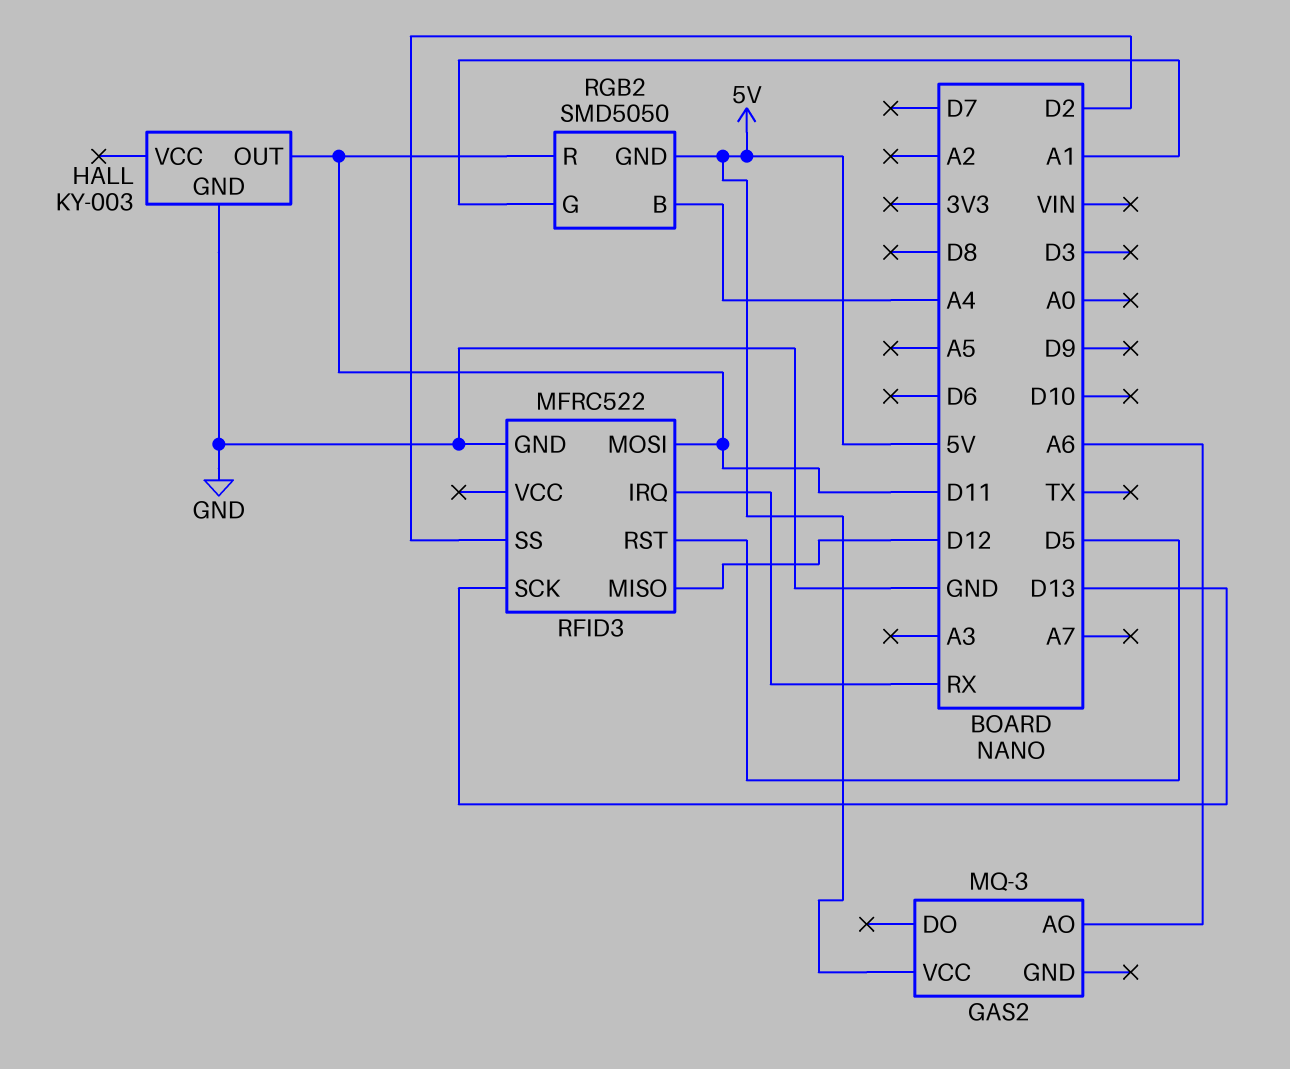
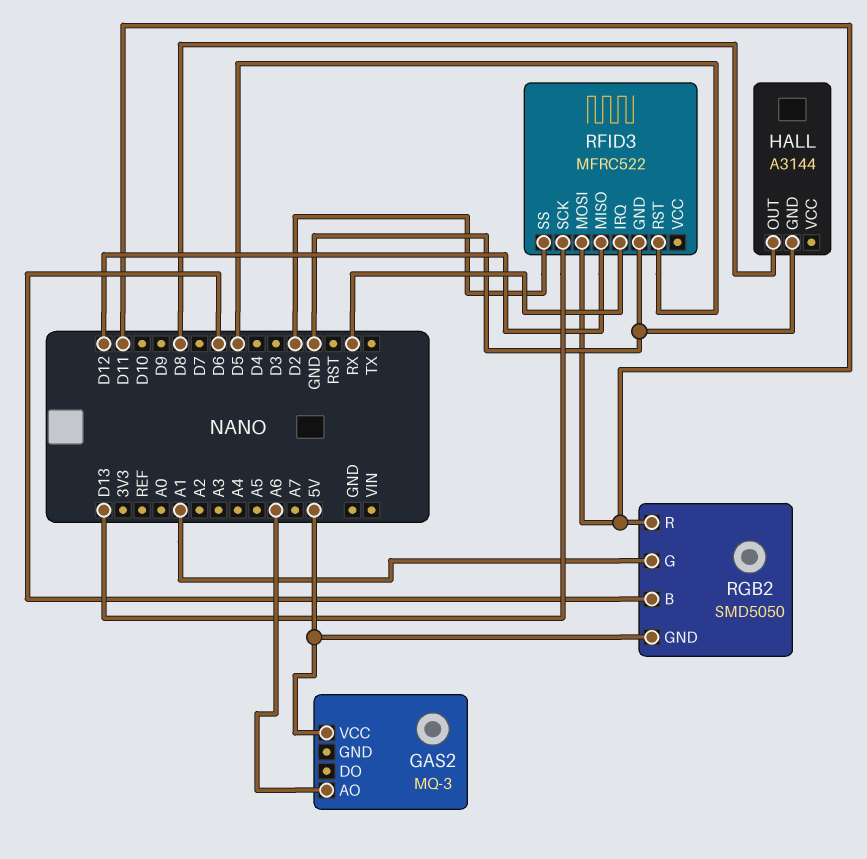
HALL: KY-003 -> A3144
HALL pin OUT: D11 -> D8
RGB2 pin B: A4 -> D6

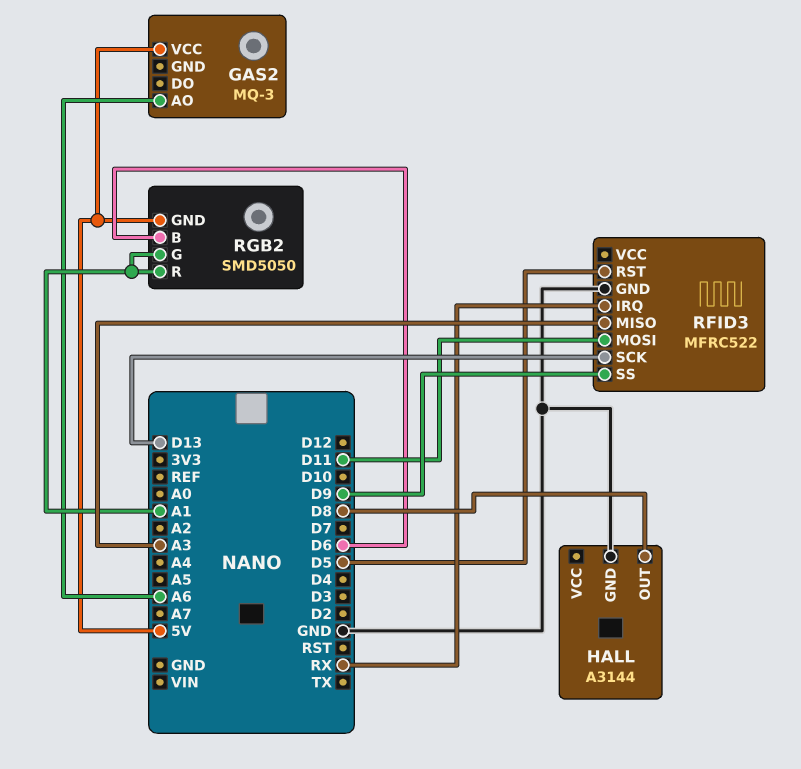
RFID3 pin MISO: D12 -> A3
RFID3 pin SS: D2 -> D9
RGB2 pin R: D11 -> A1

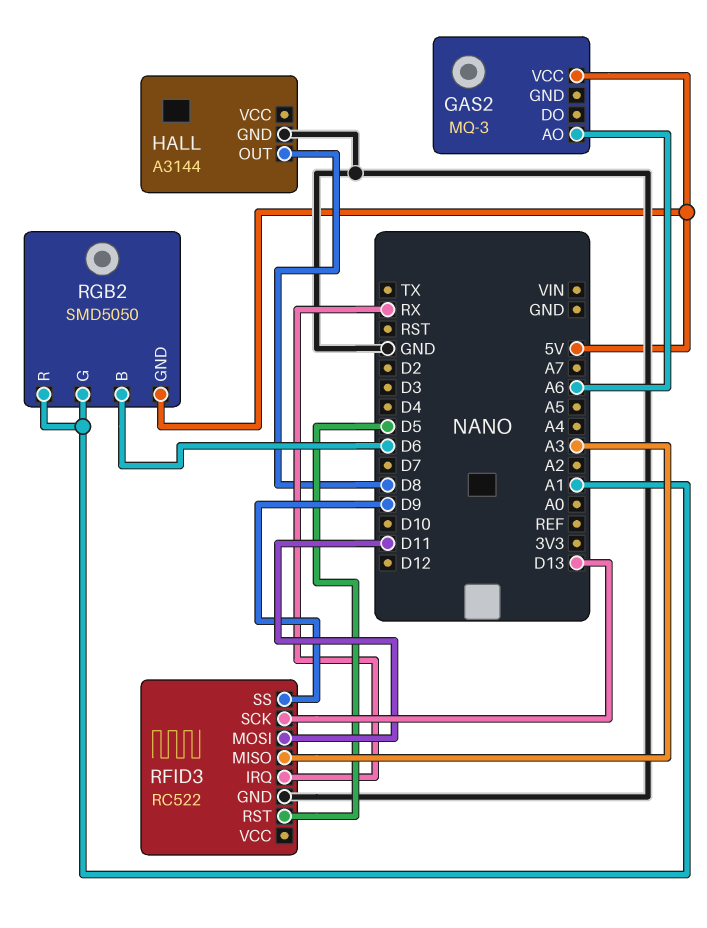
RFID3: MFRC522 -> RC522

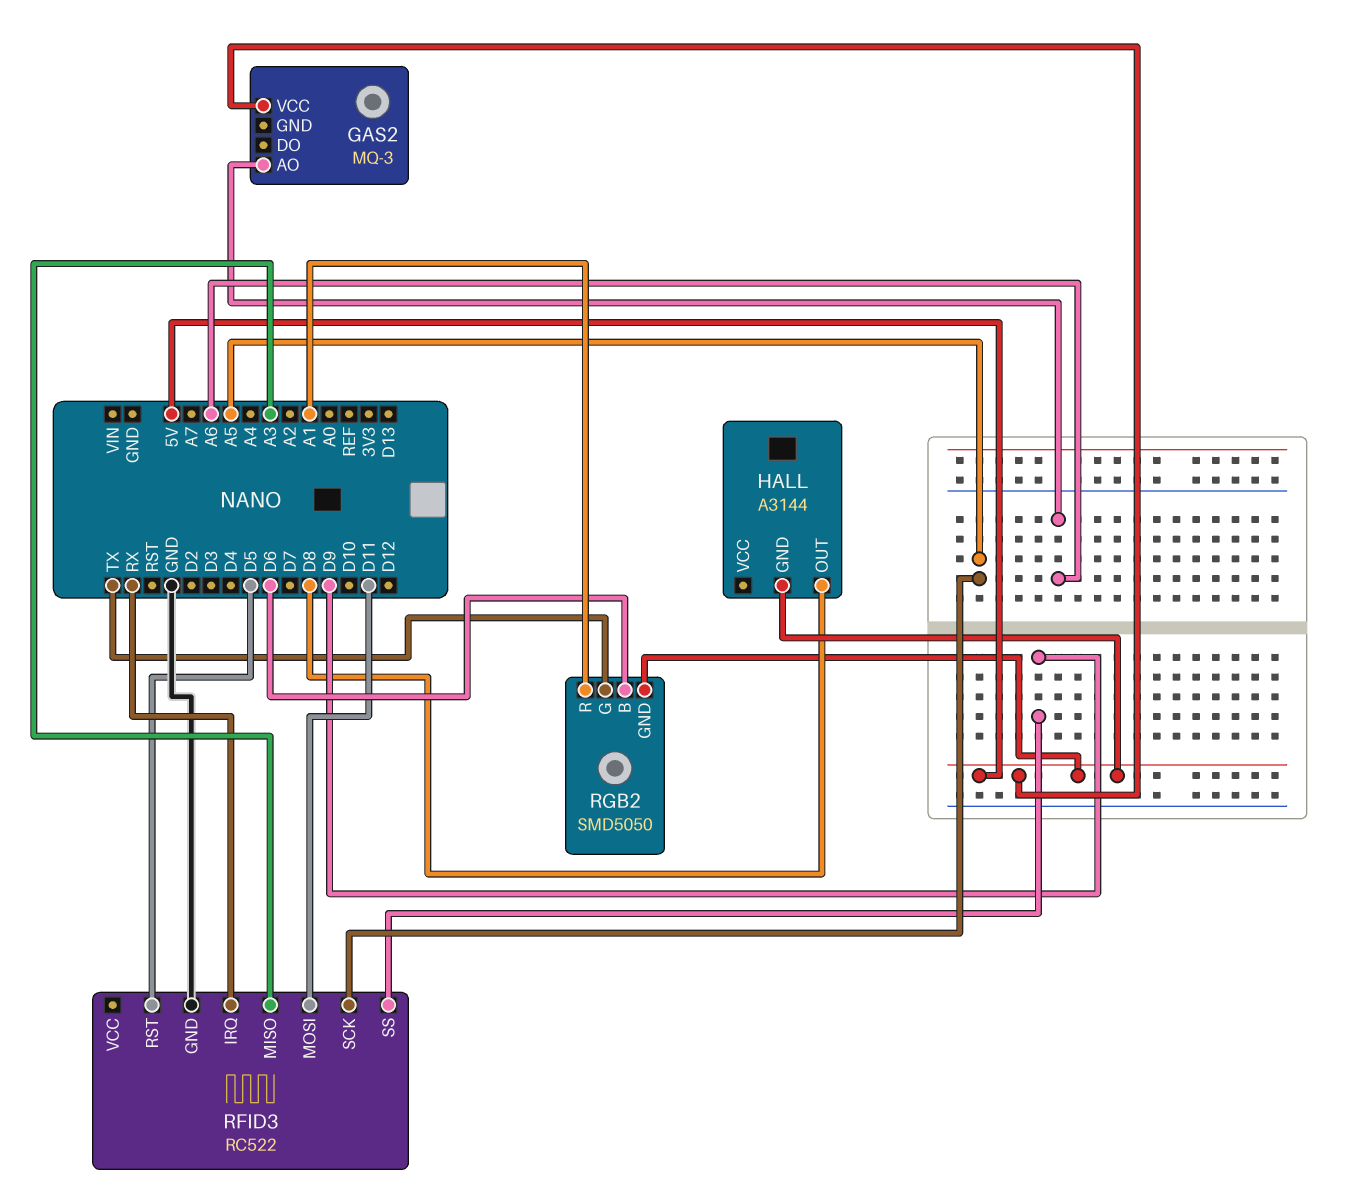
HALL pin GND: GND -> 5V
RFID3 pin SCK: D13 -> A5
RGB2 pin G: A1 -> TX

